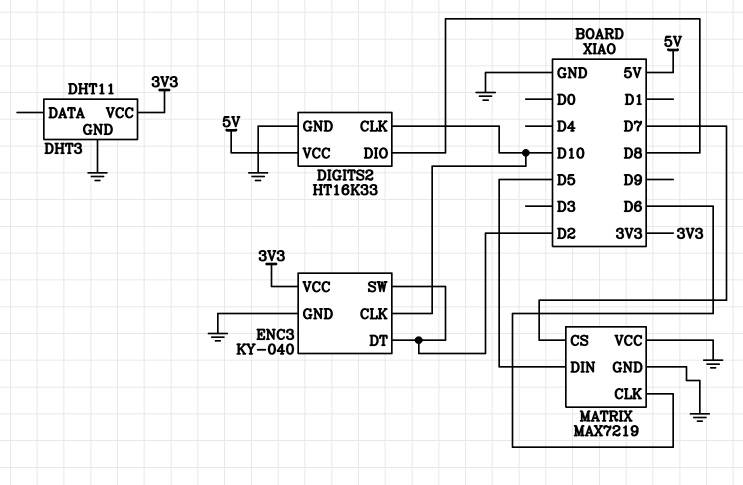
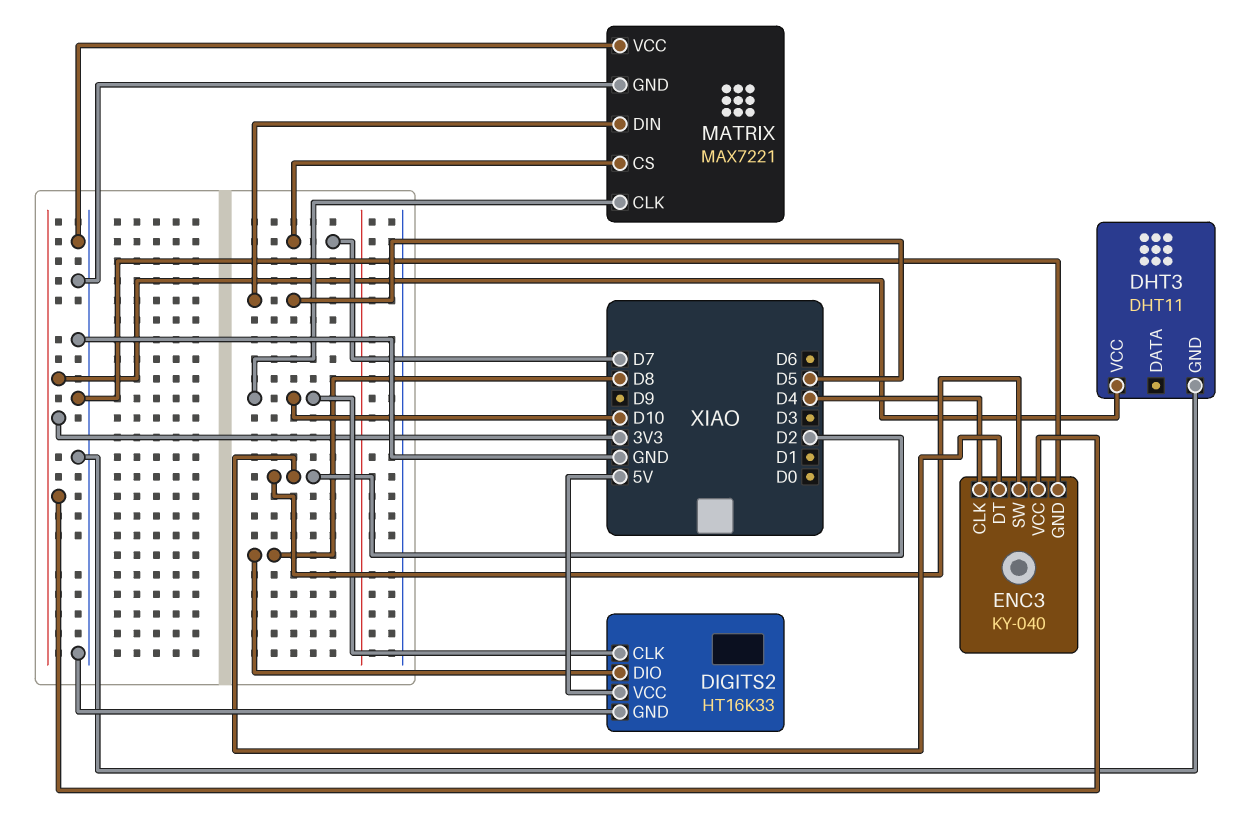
ENC3 pin CLK: D10 -> D4
MATRIX: MAX7219 -> MAX7221
MATRIX pin CLK: D6 -> D10

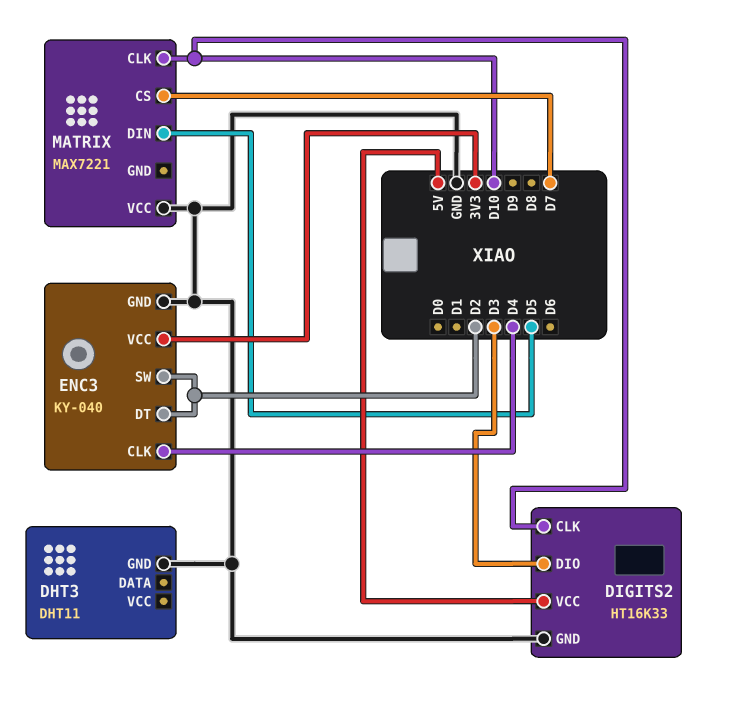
DHT3 pin VCC: 3V3 -> none
DIGITS2 pin DIO: D8 -> D3
MATRIX pin GND: GND -> none

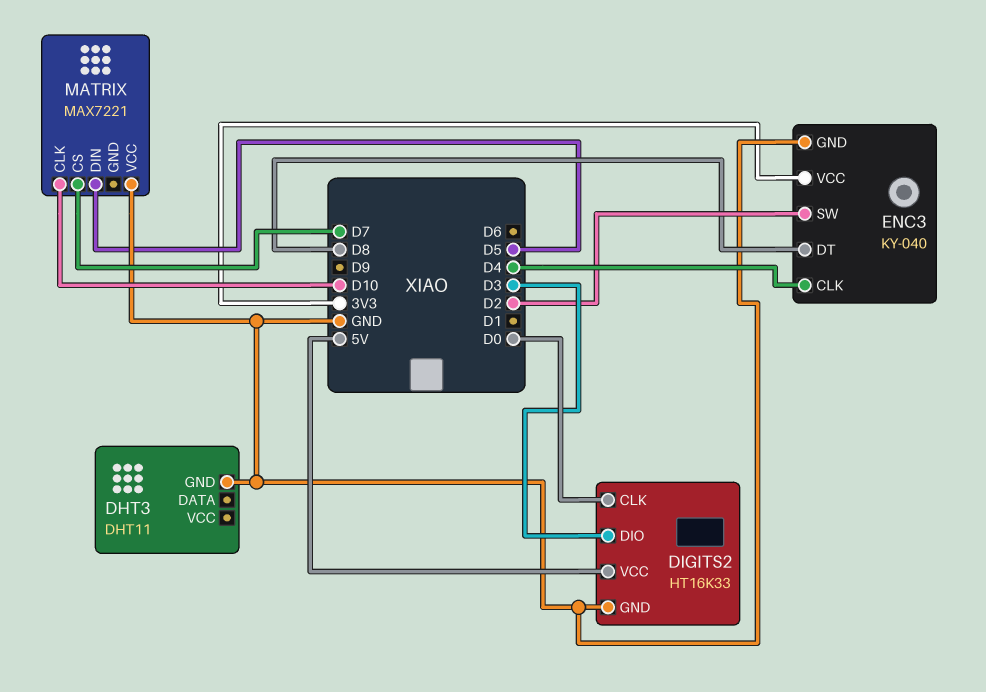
DIGITS2 pin CLK: D10 -> D0
ENC3 pin DT: D2 -> D8

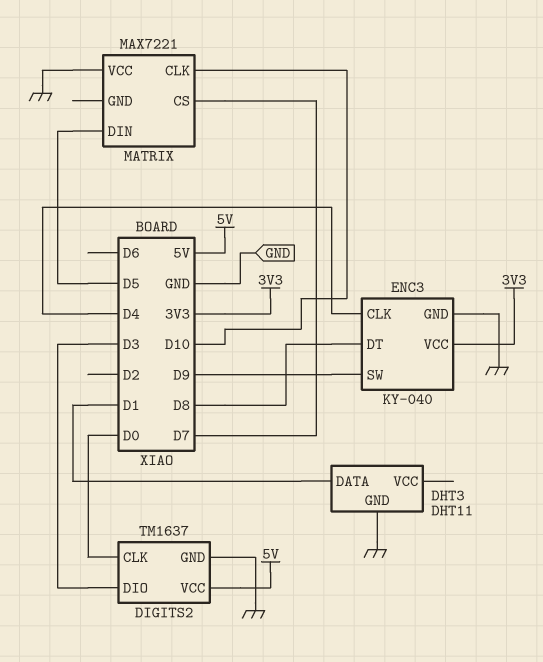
DHT3 pin DATA: none -> D1
DIGITS2: HT16K33 -> TM1637
ENC3 pin SW: D2 -> D9

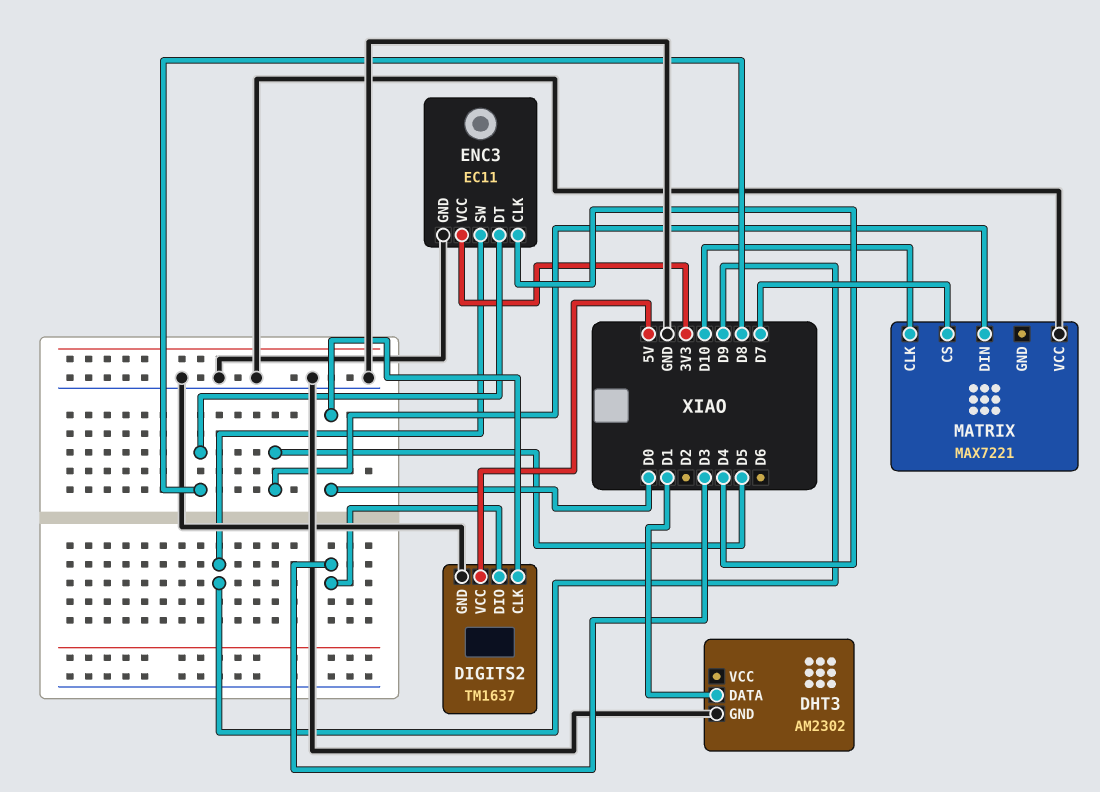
DHT3: DHT11 -> AM2302
ENC3: KY-040 -> EC11

